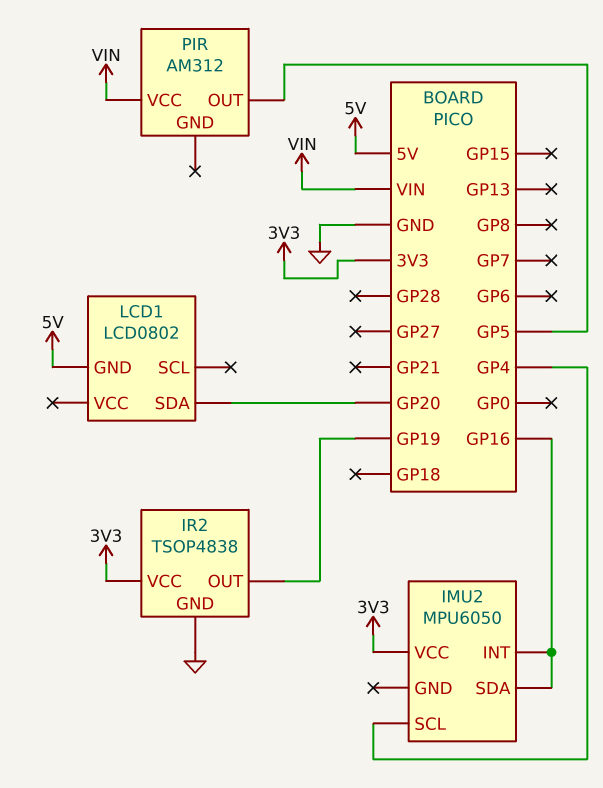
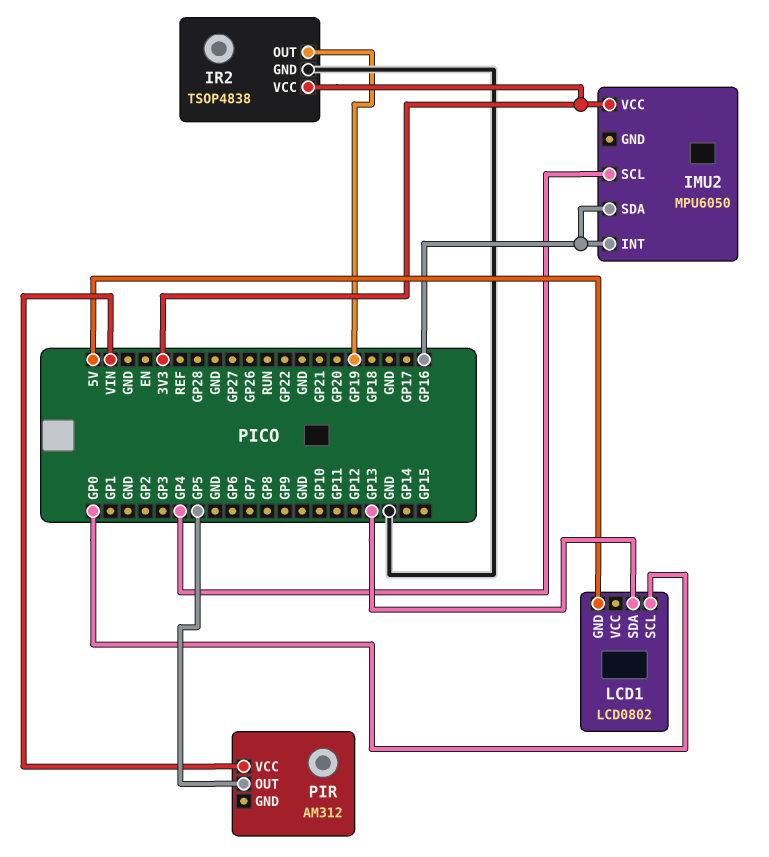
LCD1 pin SCL: none -> GP0
LCD1 pin SDA: GP20 -> GP13

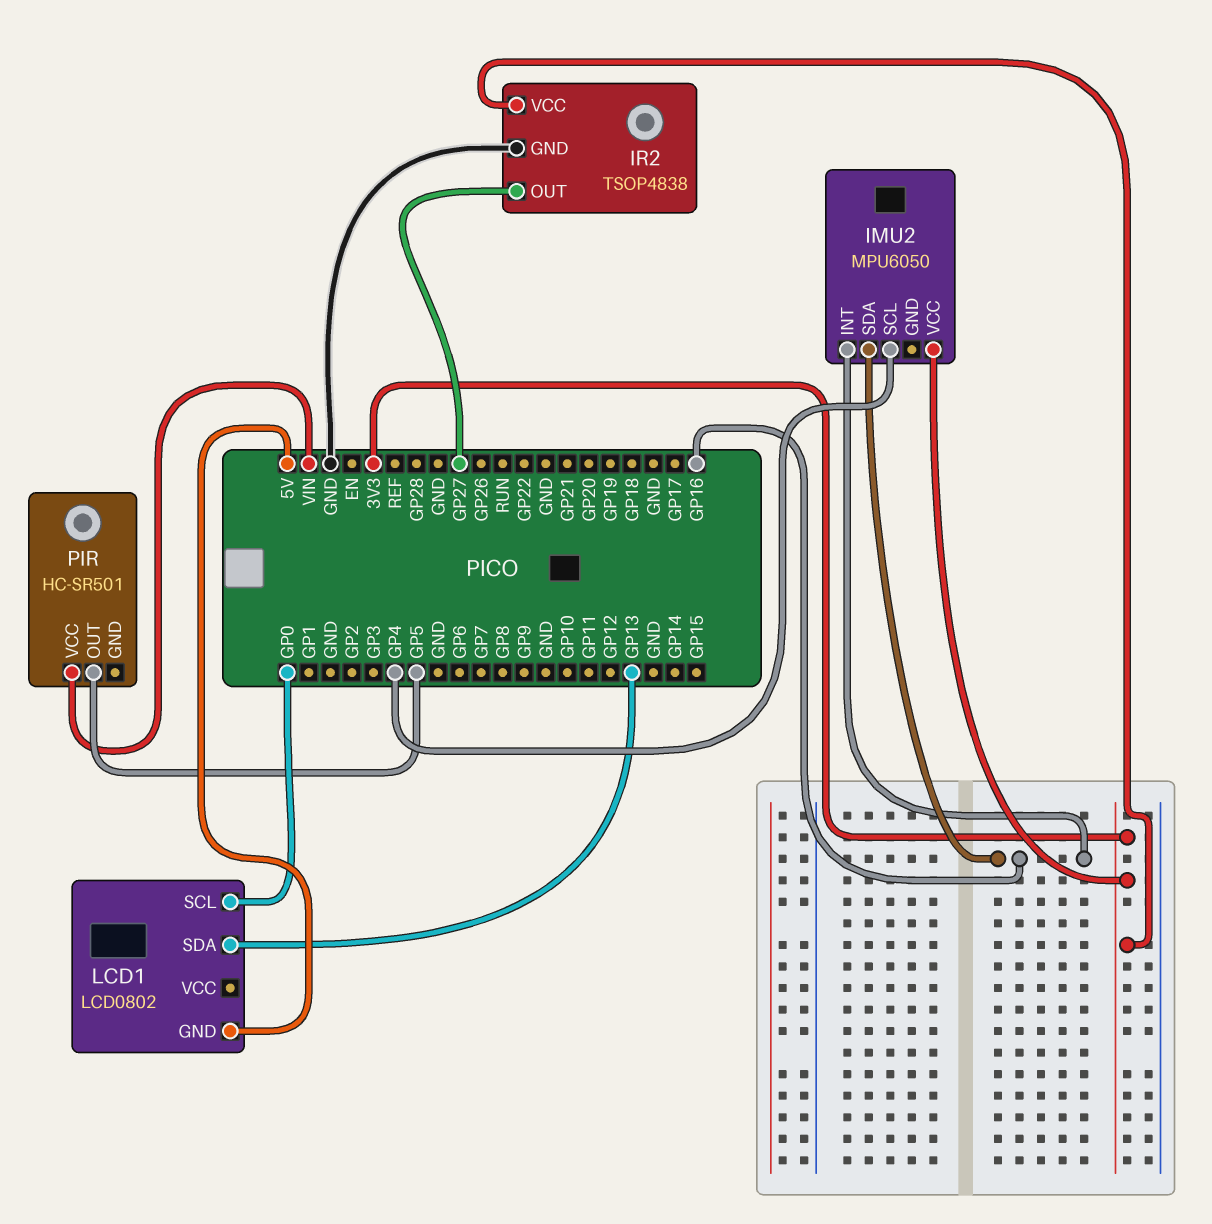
IR2 pin OUT: GP19 -> GP27
PIR: AM312 -> HC-SR501

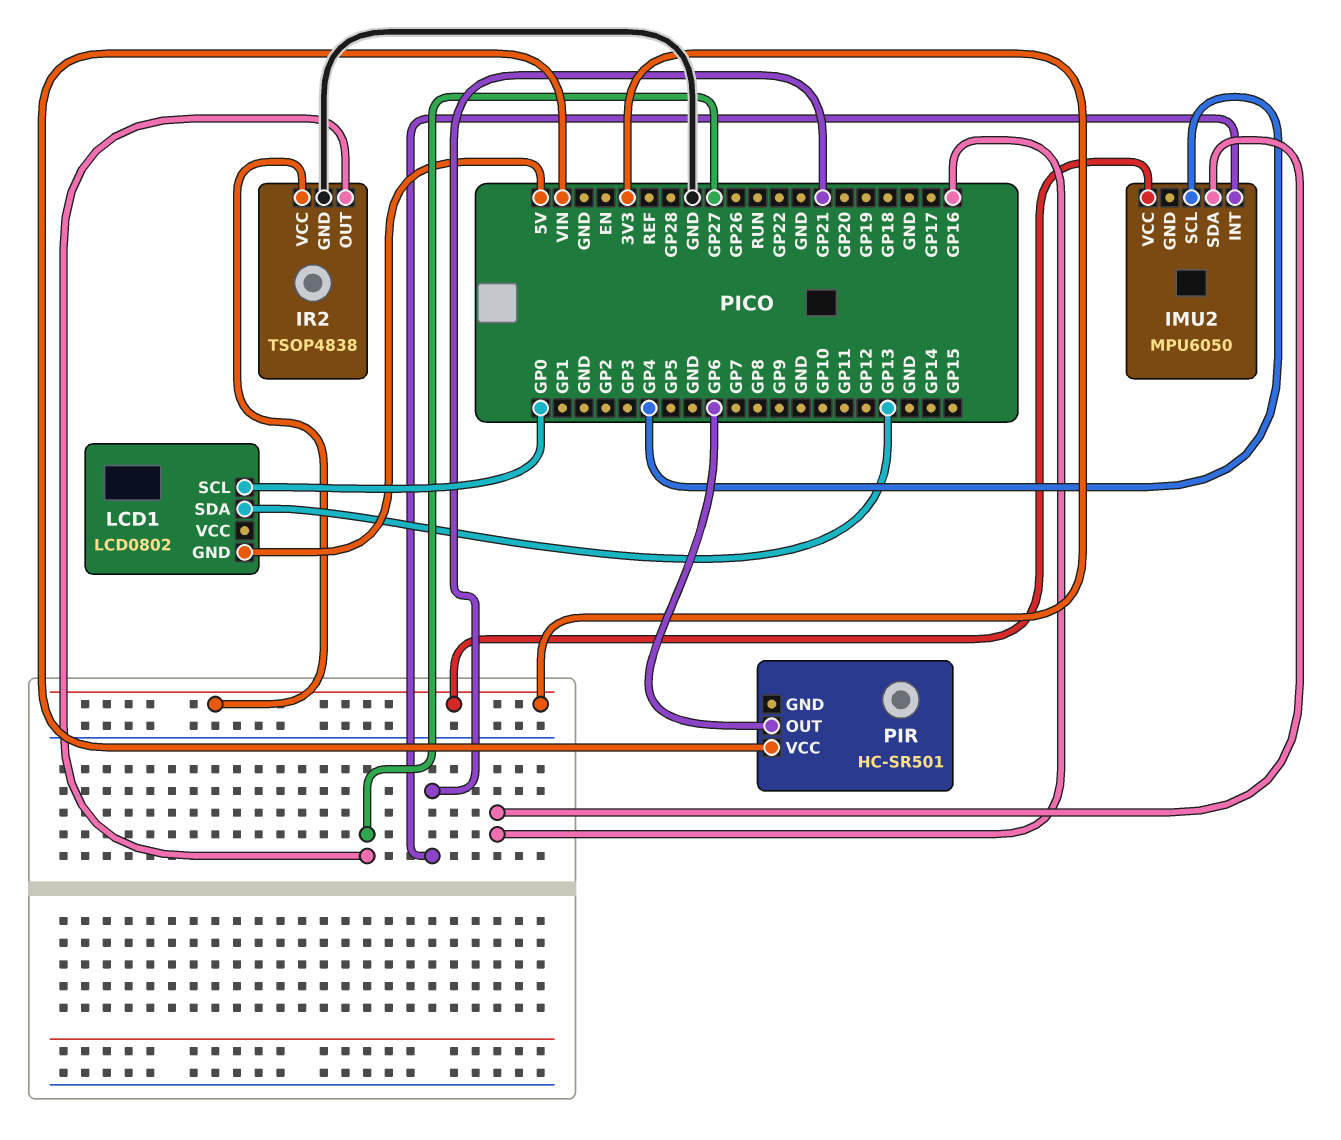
IMU2 pin INT: GP16 -> GP21
PIR pin OUT: GP5 -> GP6

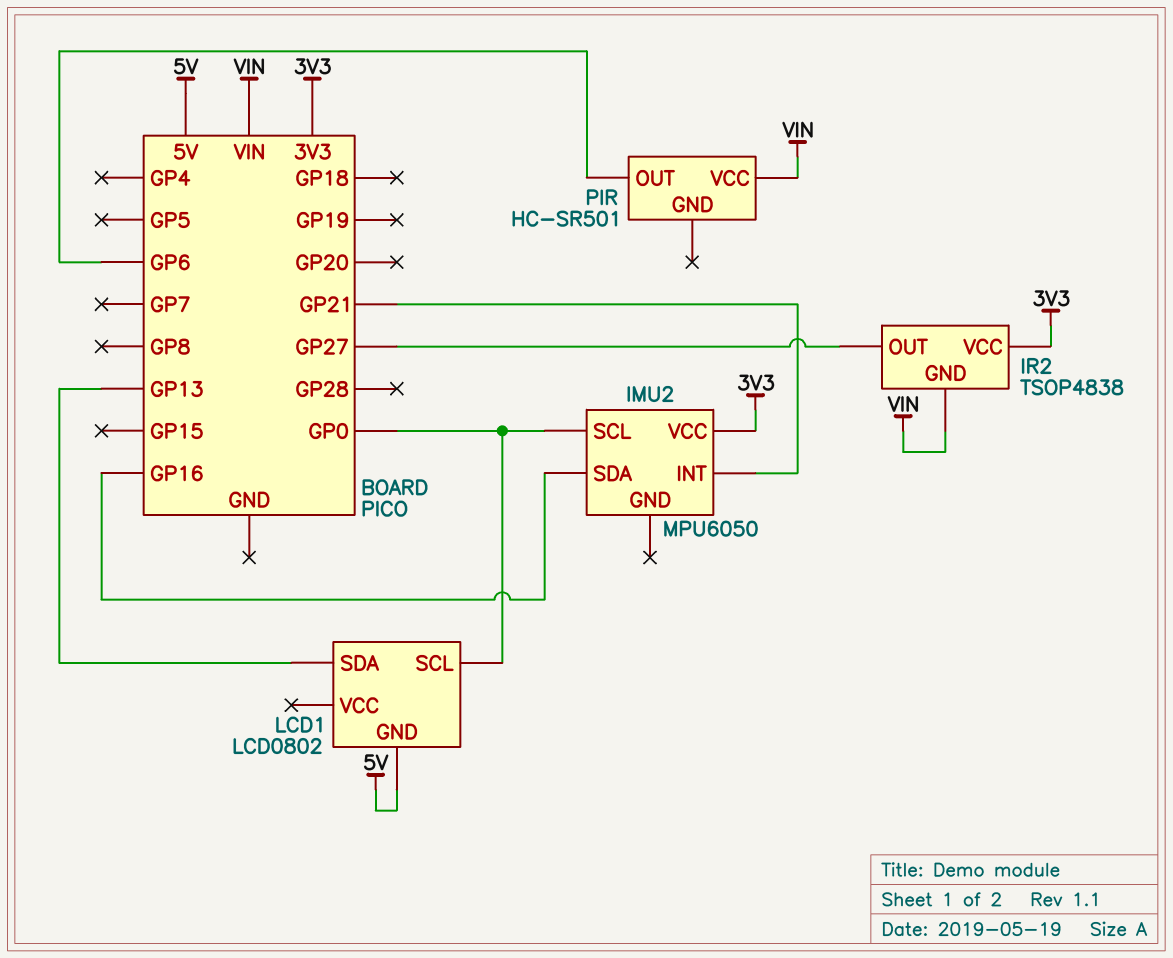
IMU2 pin SCL: GP4 -> GP0
IR2 pin GND: GND -> VIN

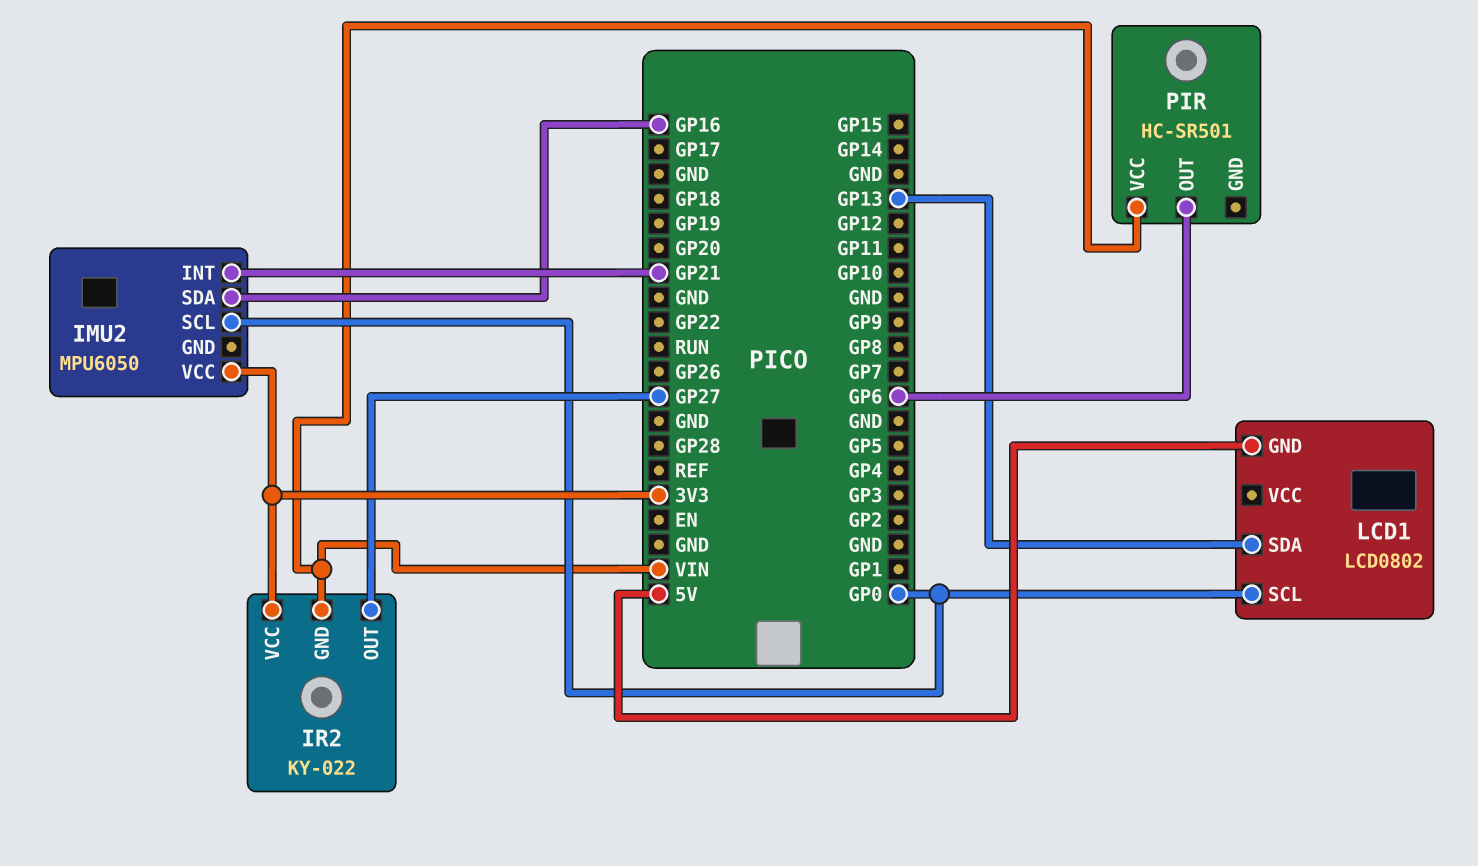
IR2: TSOP4838 -> KY-022

